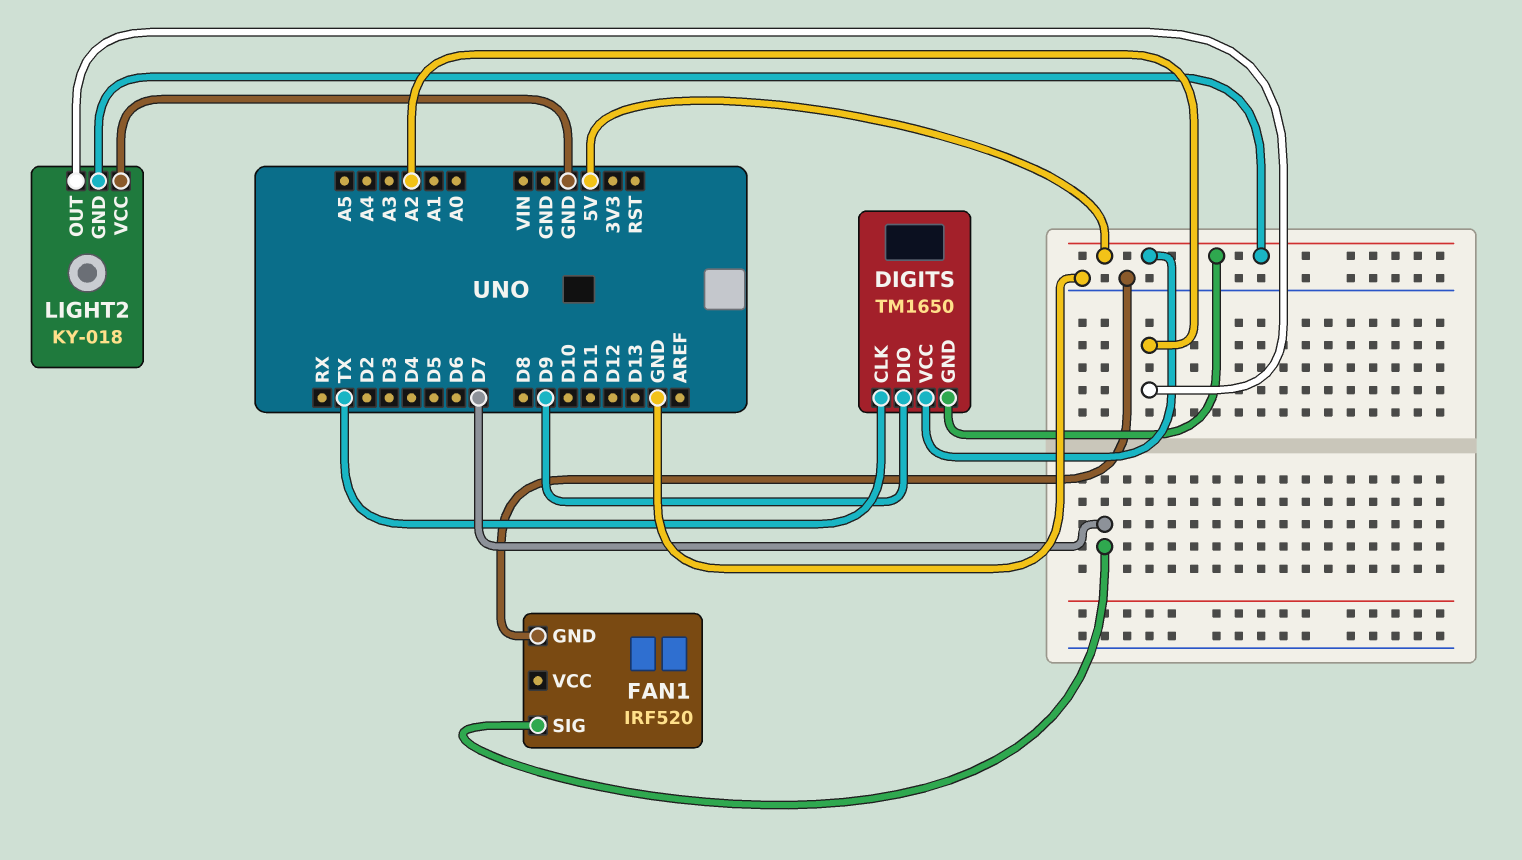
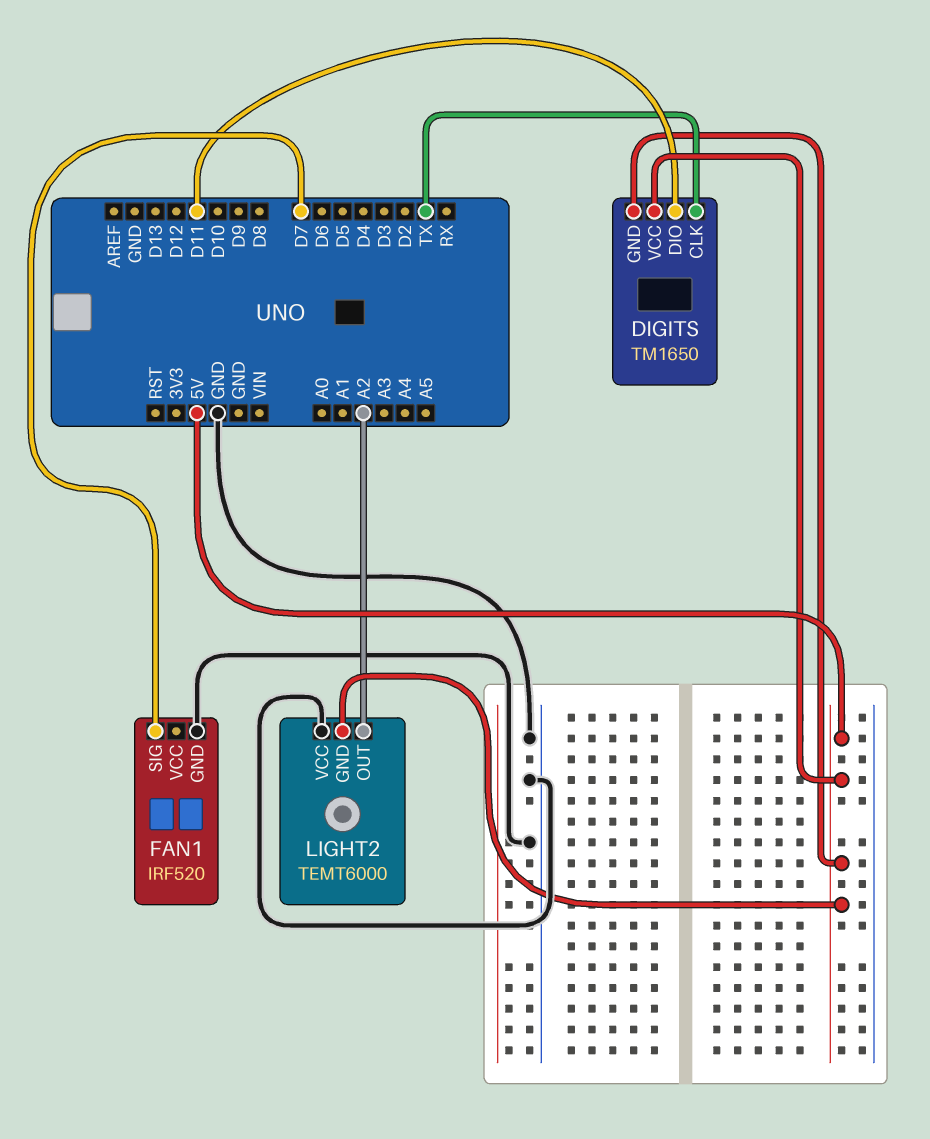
DIGITS pin DIO: D9 -> D11
LIGHT2: KY-018 -> TEMT6000

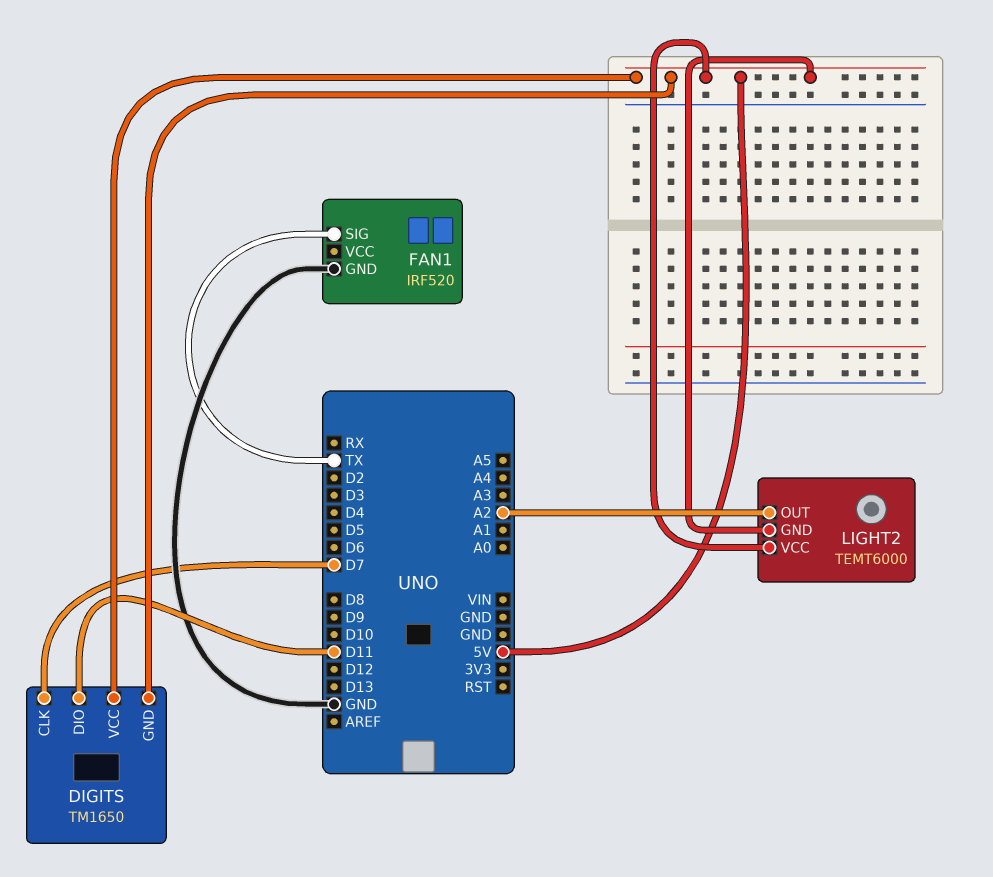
DIGITS pin CLK: TX -> D7
FAN1 pin SIG: D7 -> TX
LIGHT2 pin VCC: GND -> 5V

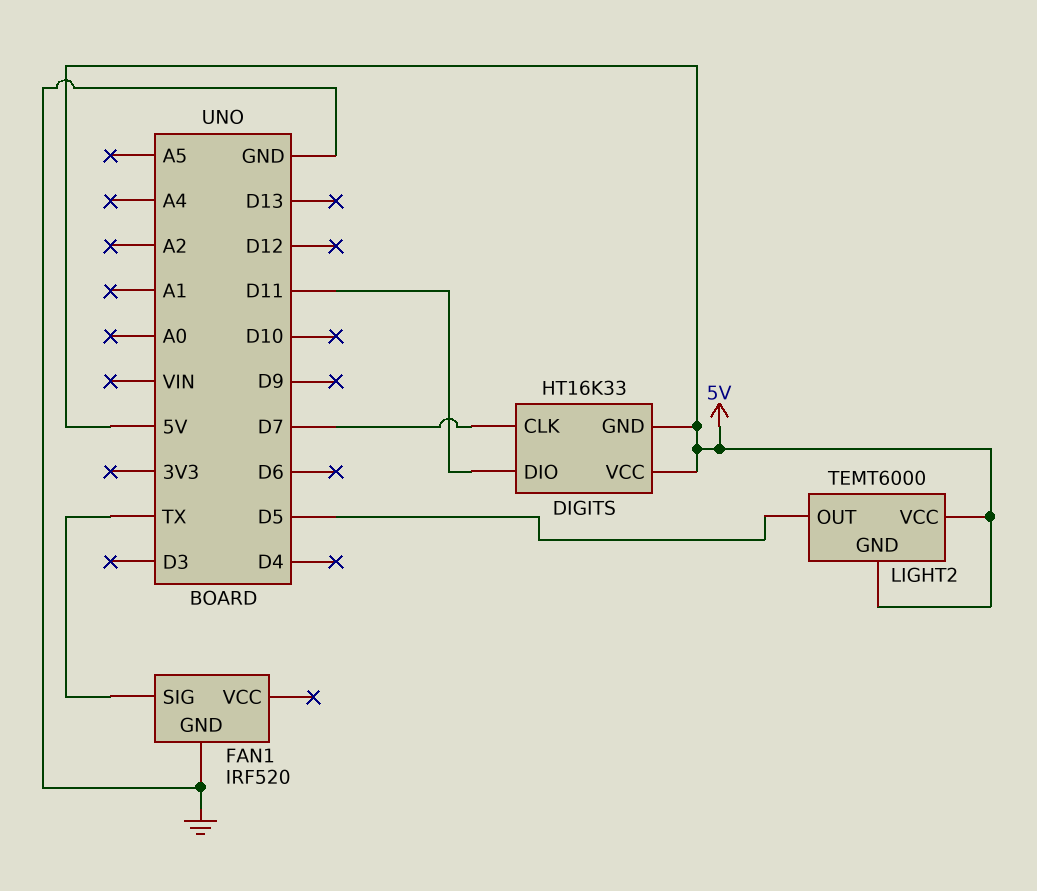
DIGITS: TM1650 -> HT16K33
LIGHT2 pin OUT: A2 -> D5

